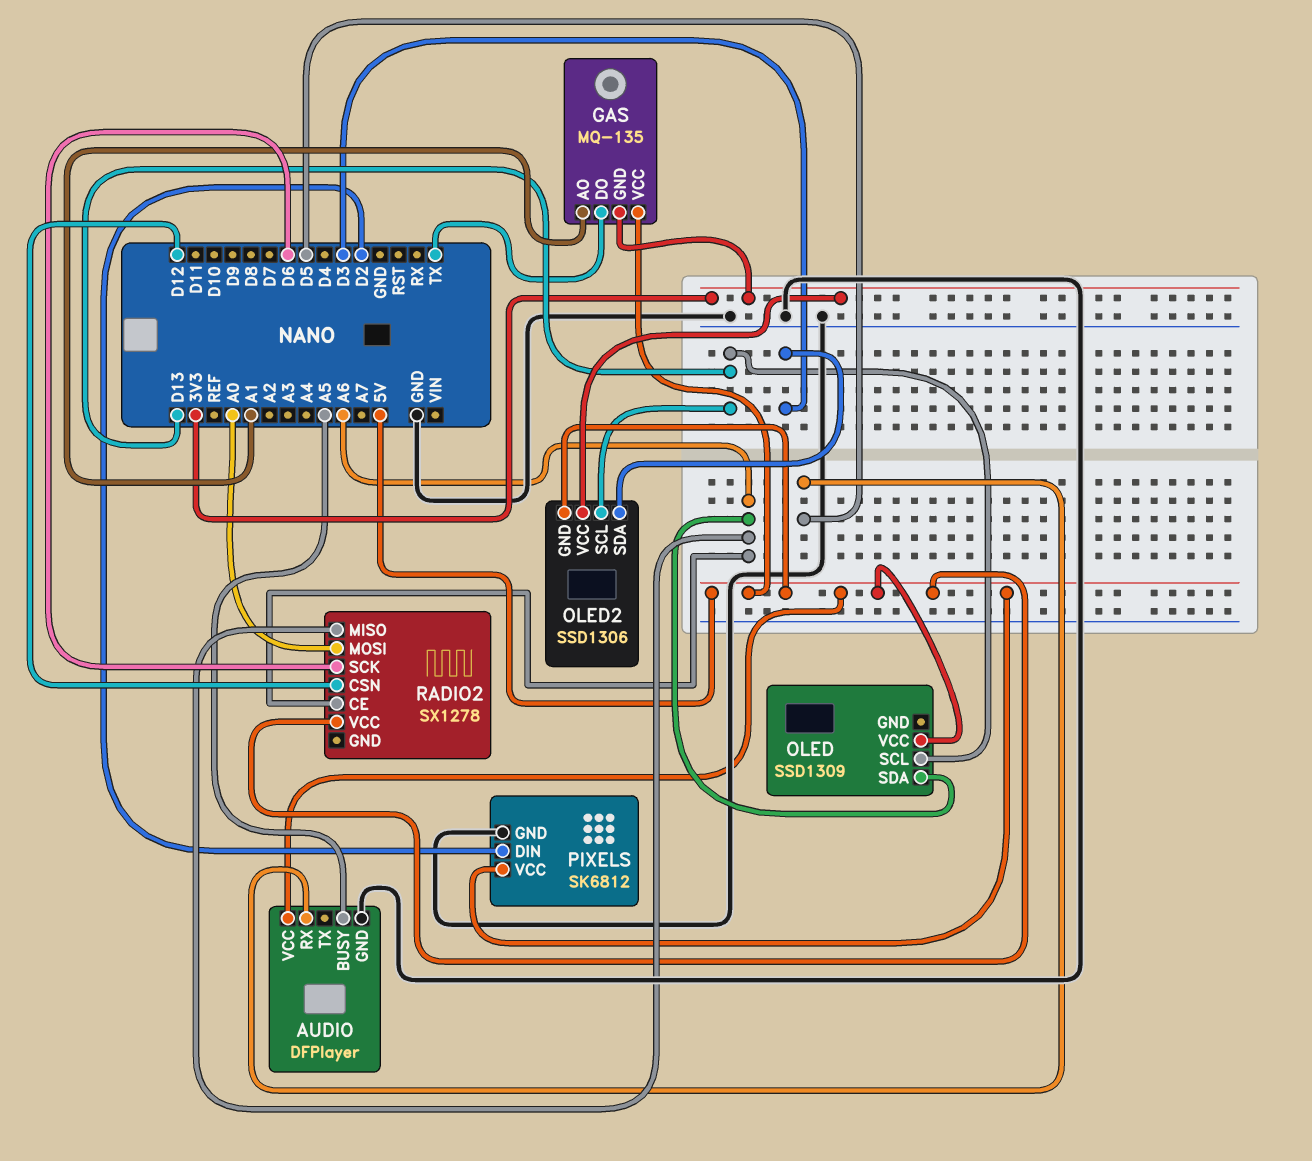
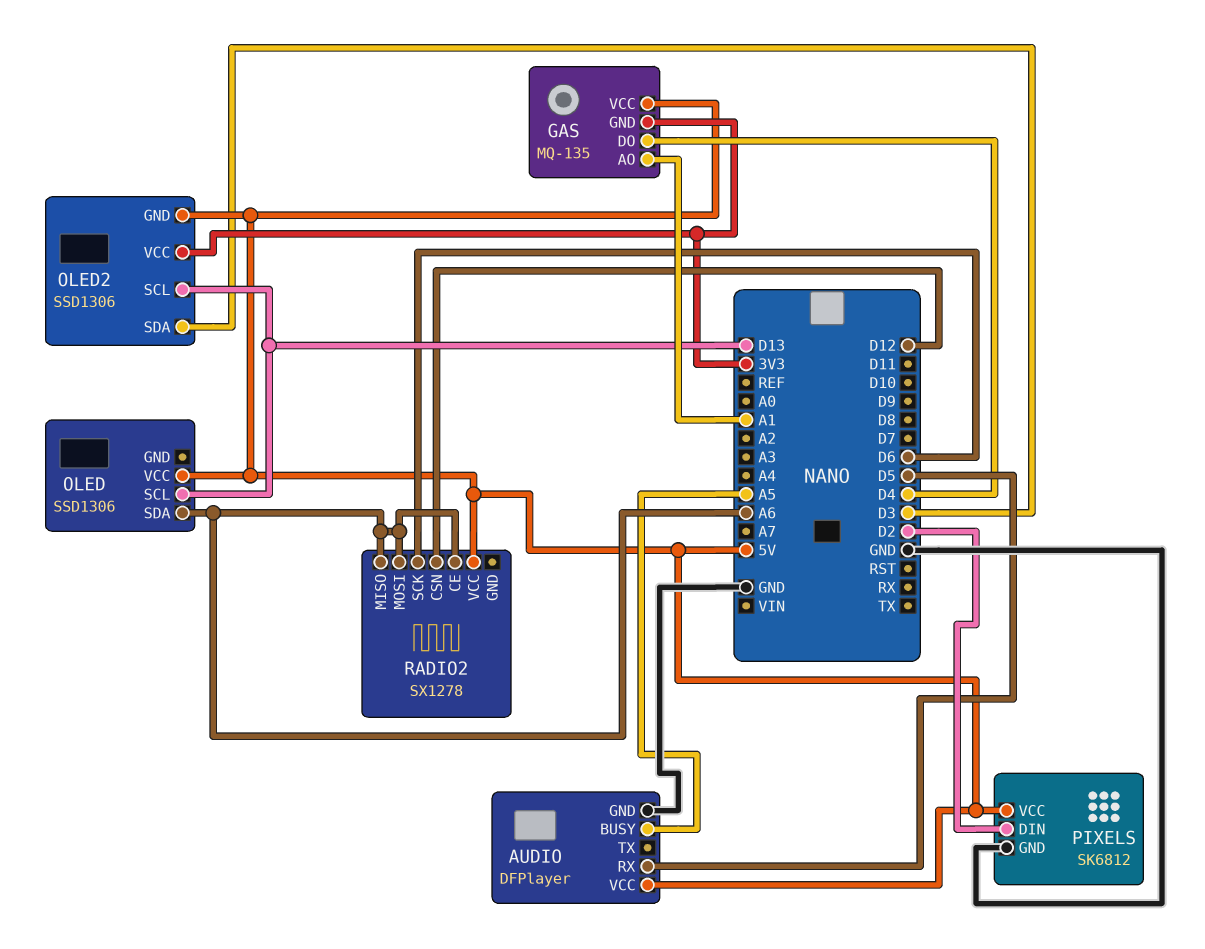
GAS pin DO: TX -> D4
OLED: SSD1309 -> SSD1306
RADIO2 pin MOSI: A0 -> A6

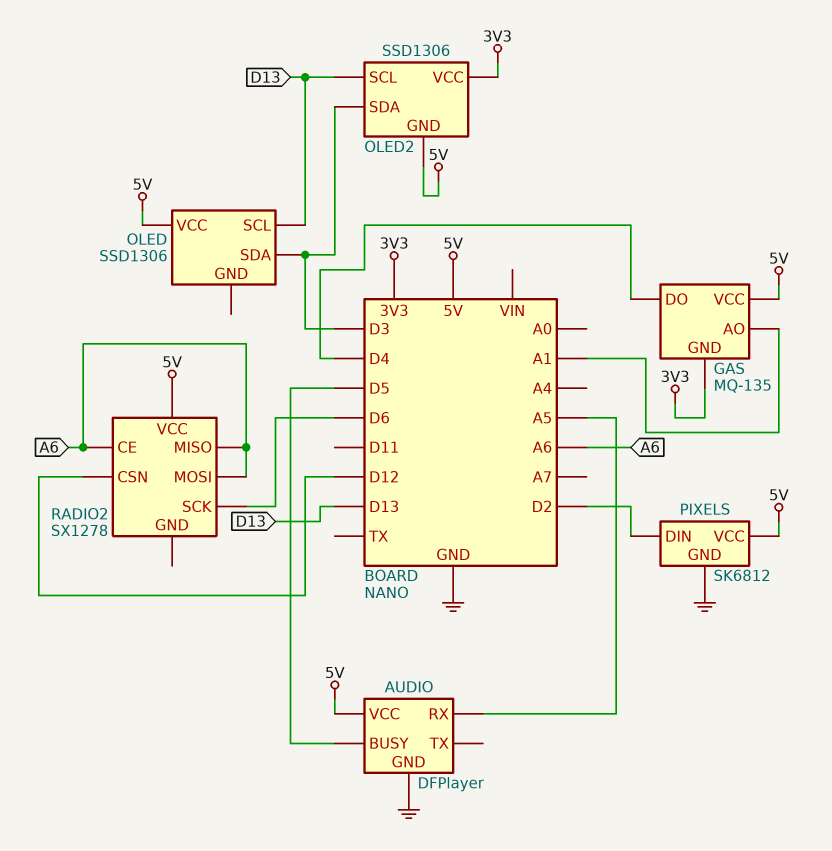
AUDIO pin BUSY: A5 -> D5
AUDIO pin RX: D5 -> A5
OLED pin SDA: A6 -> D3

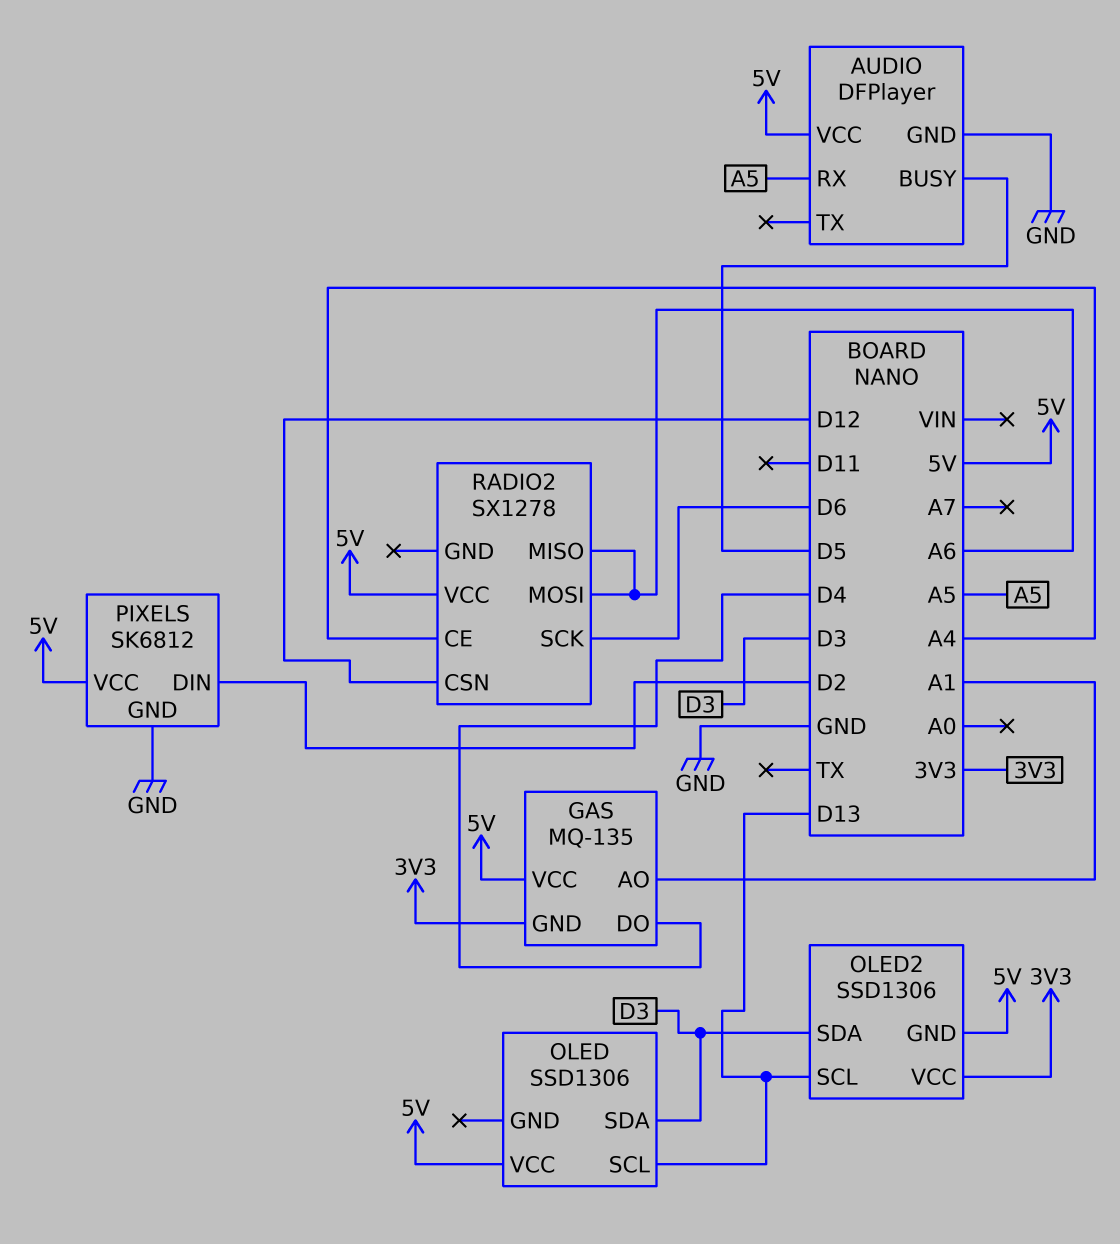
RADIO2 pin CE: A6 -> A4

